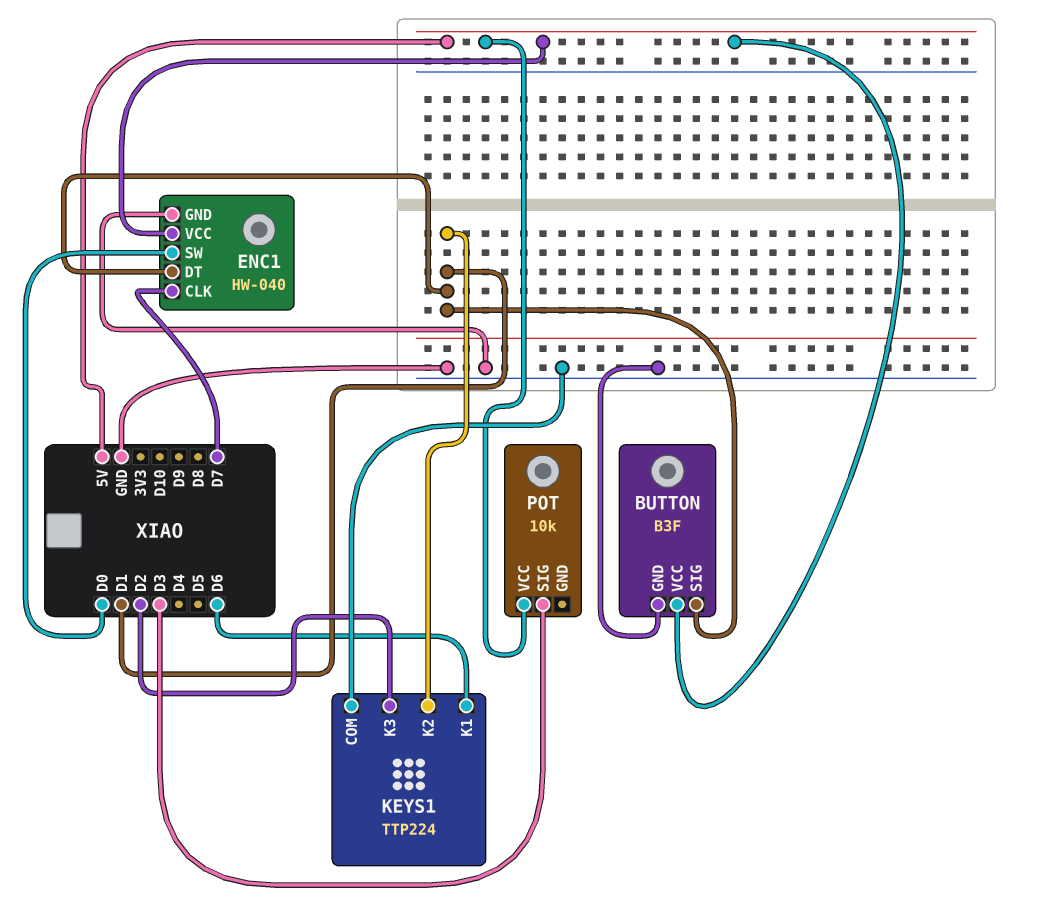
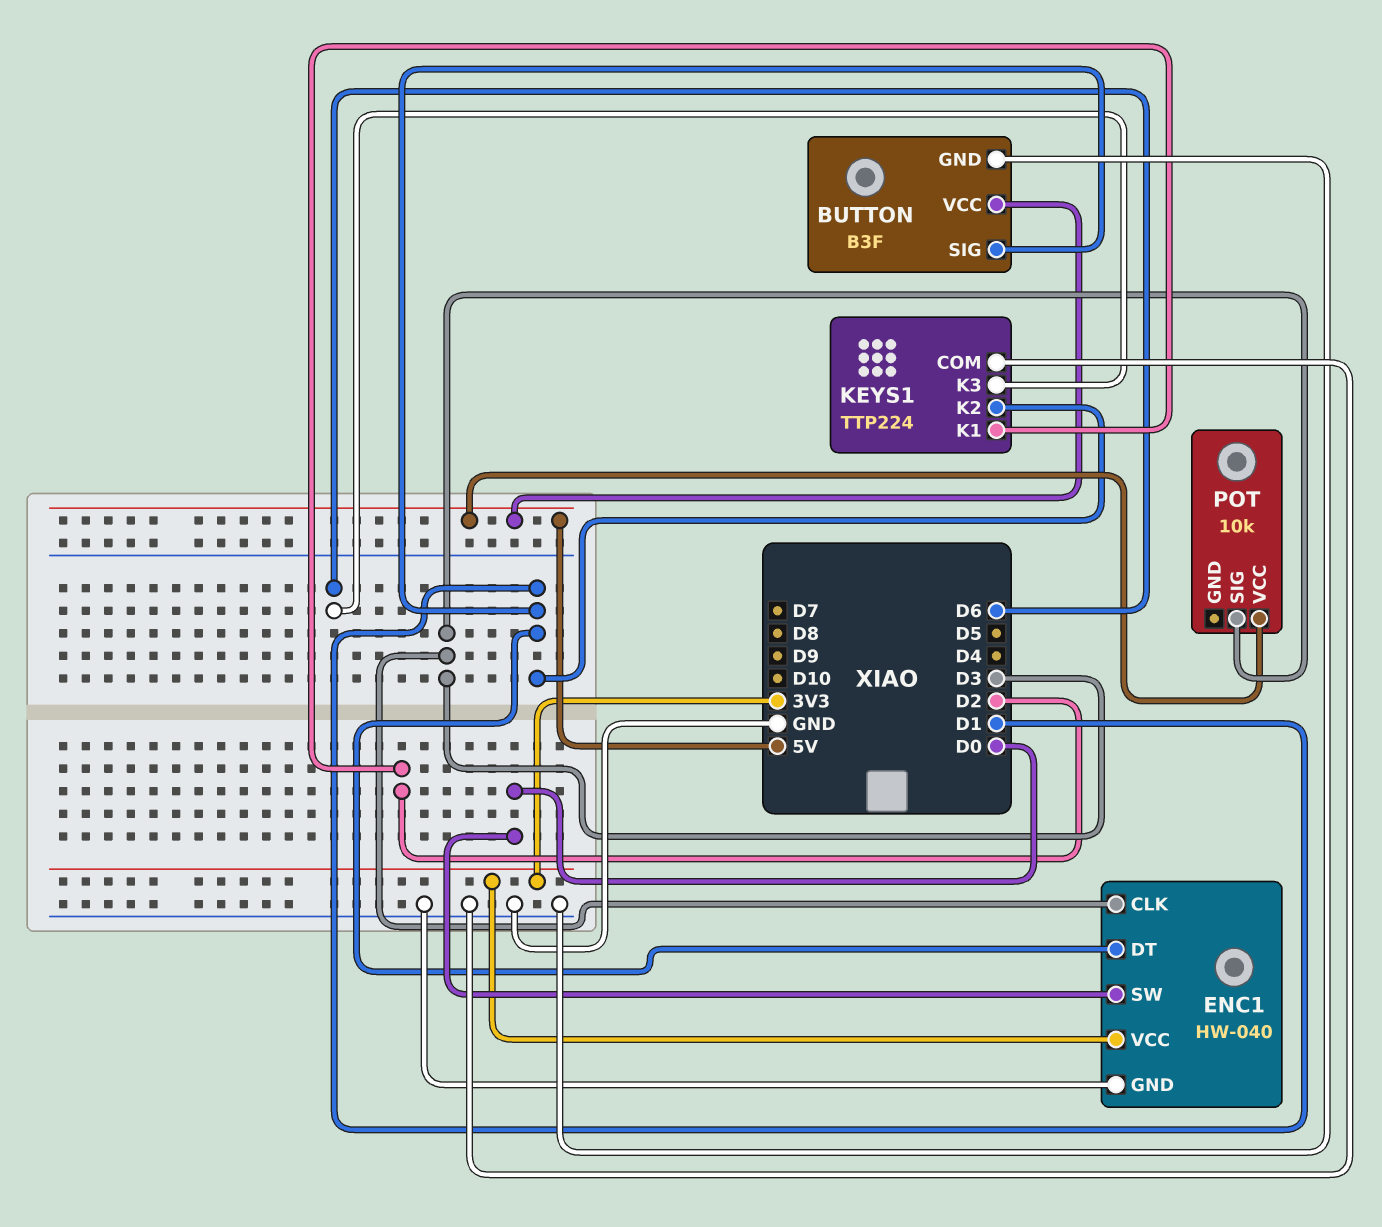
ENC1 pin CLK: D7 -> D3
ENC1 pin VCC: 5V -> 3V3
KEYS1 pin K1: D6 -> D2
KEYS1 pin K3: D2 -> D6

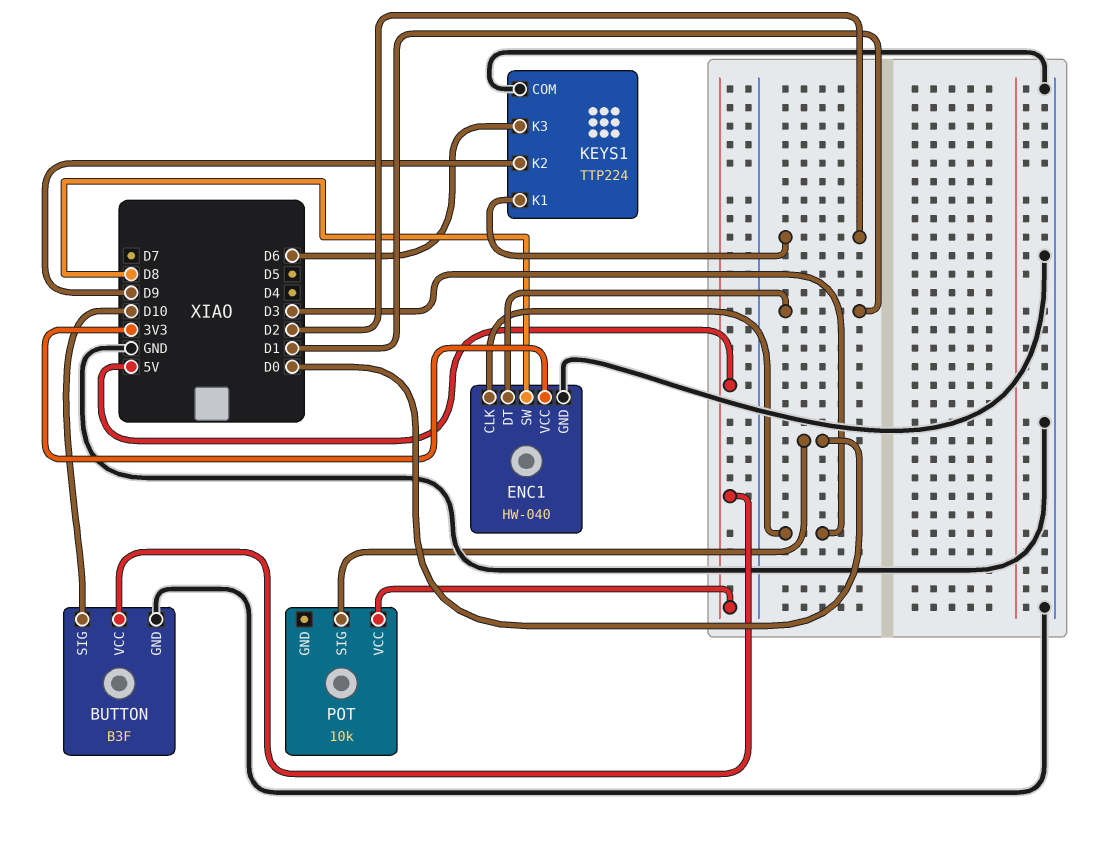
BUTTON pin SIG: D1 -> D10
ENC1 pin SW: D0 -> D8
KEYS1 pin K2: D1 -> D9
POT pin SIG: D3 -> D0

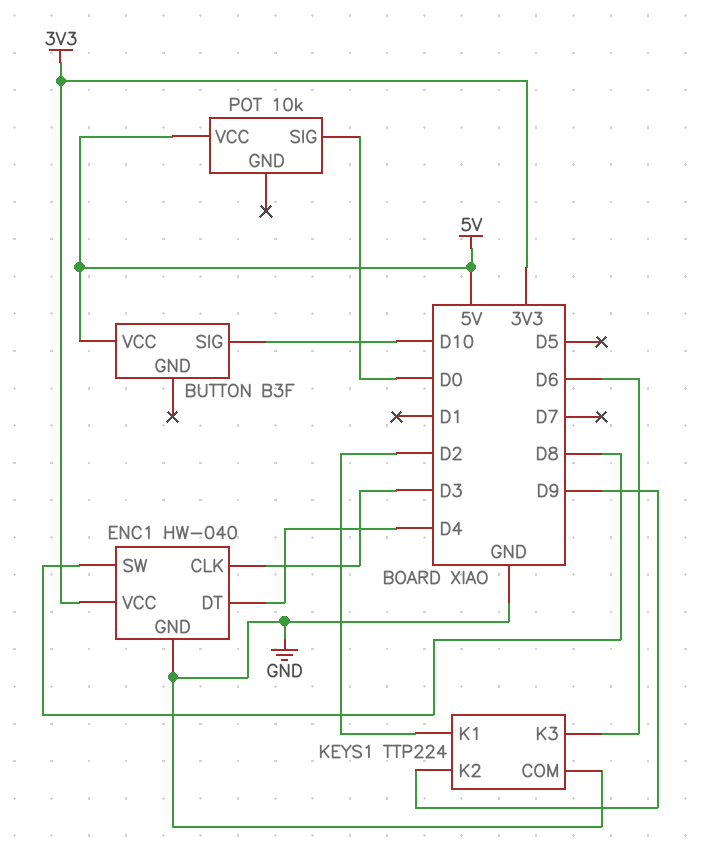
BUTTON pin GND: GND -> none
ENC1 pin DT: D1 -> D4

